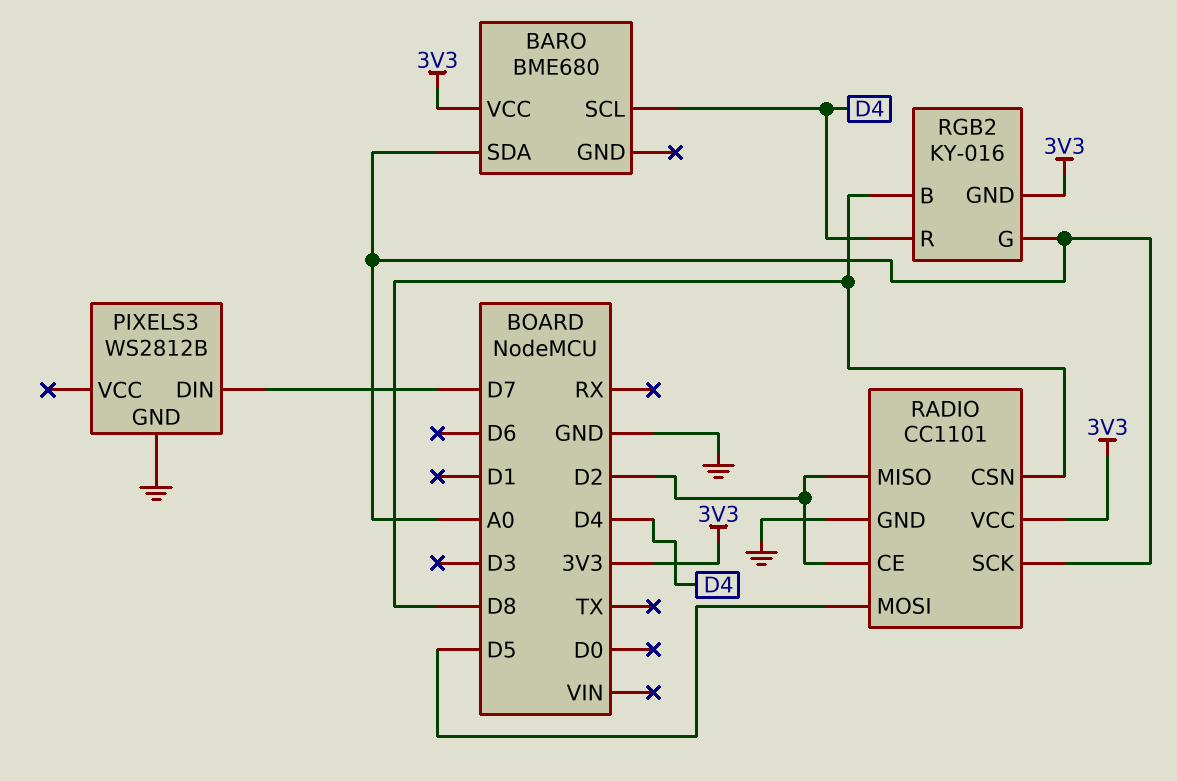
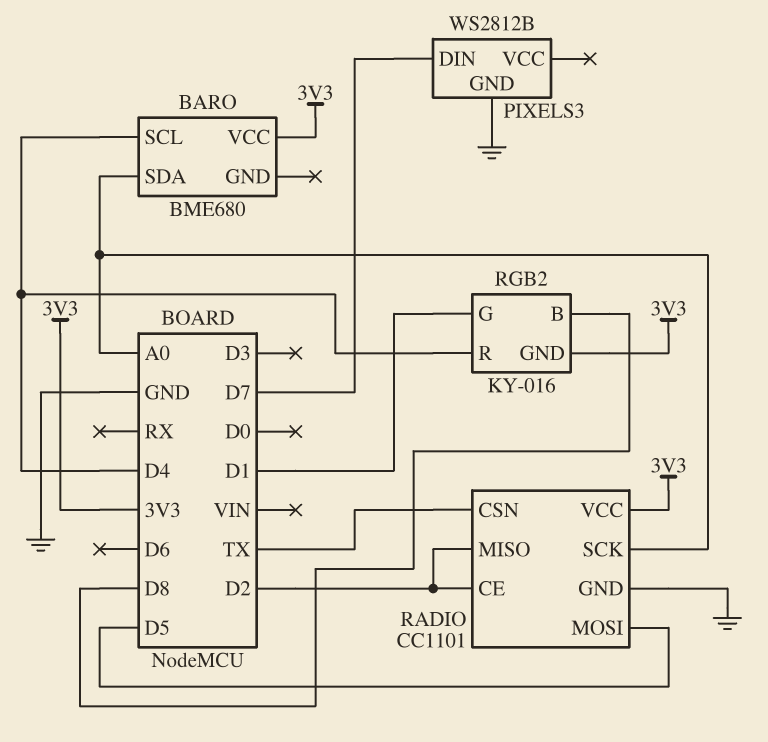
RADIO pin CSN: D8 -> TX
RGB2 pin G: A0 -> D1

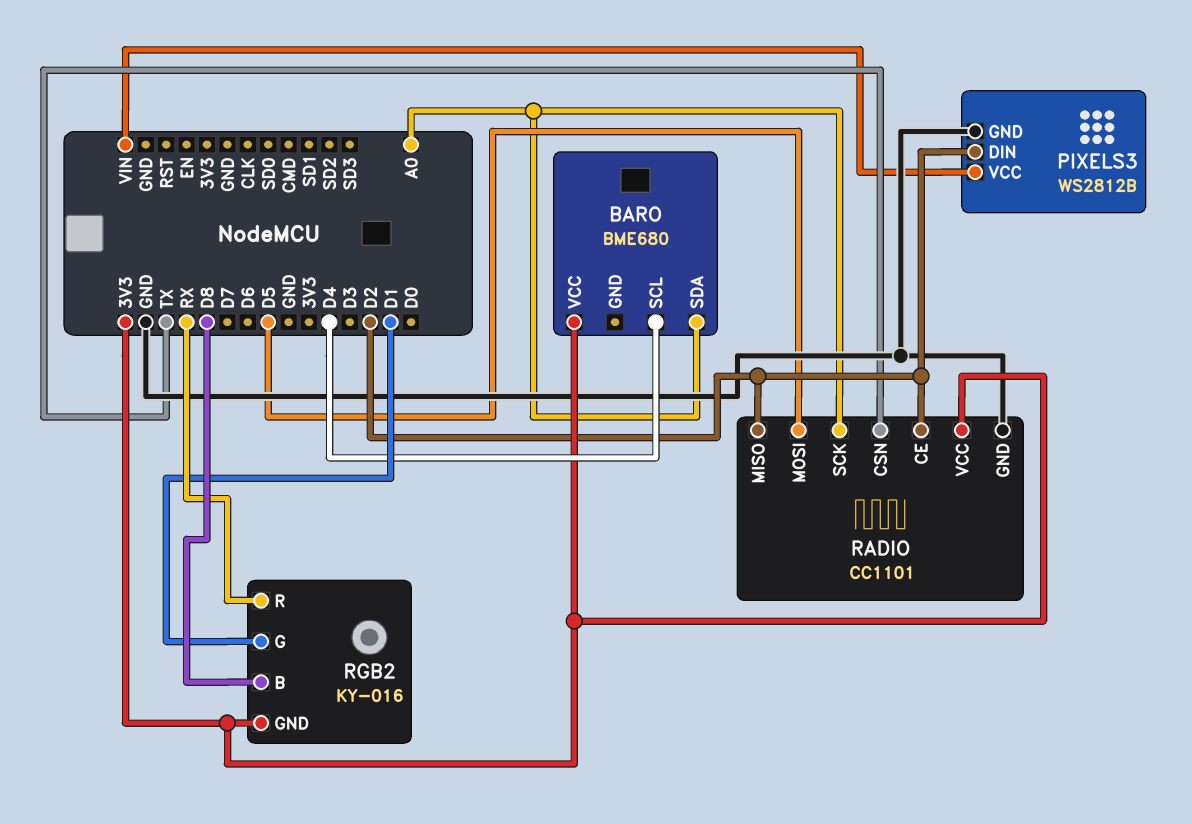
PIXELS3 pin DIN: D7 -> D2
PIXELS3 pin VCC: none -> VIN
RGB2 pin R: D4 -> RX

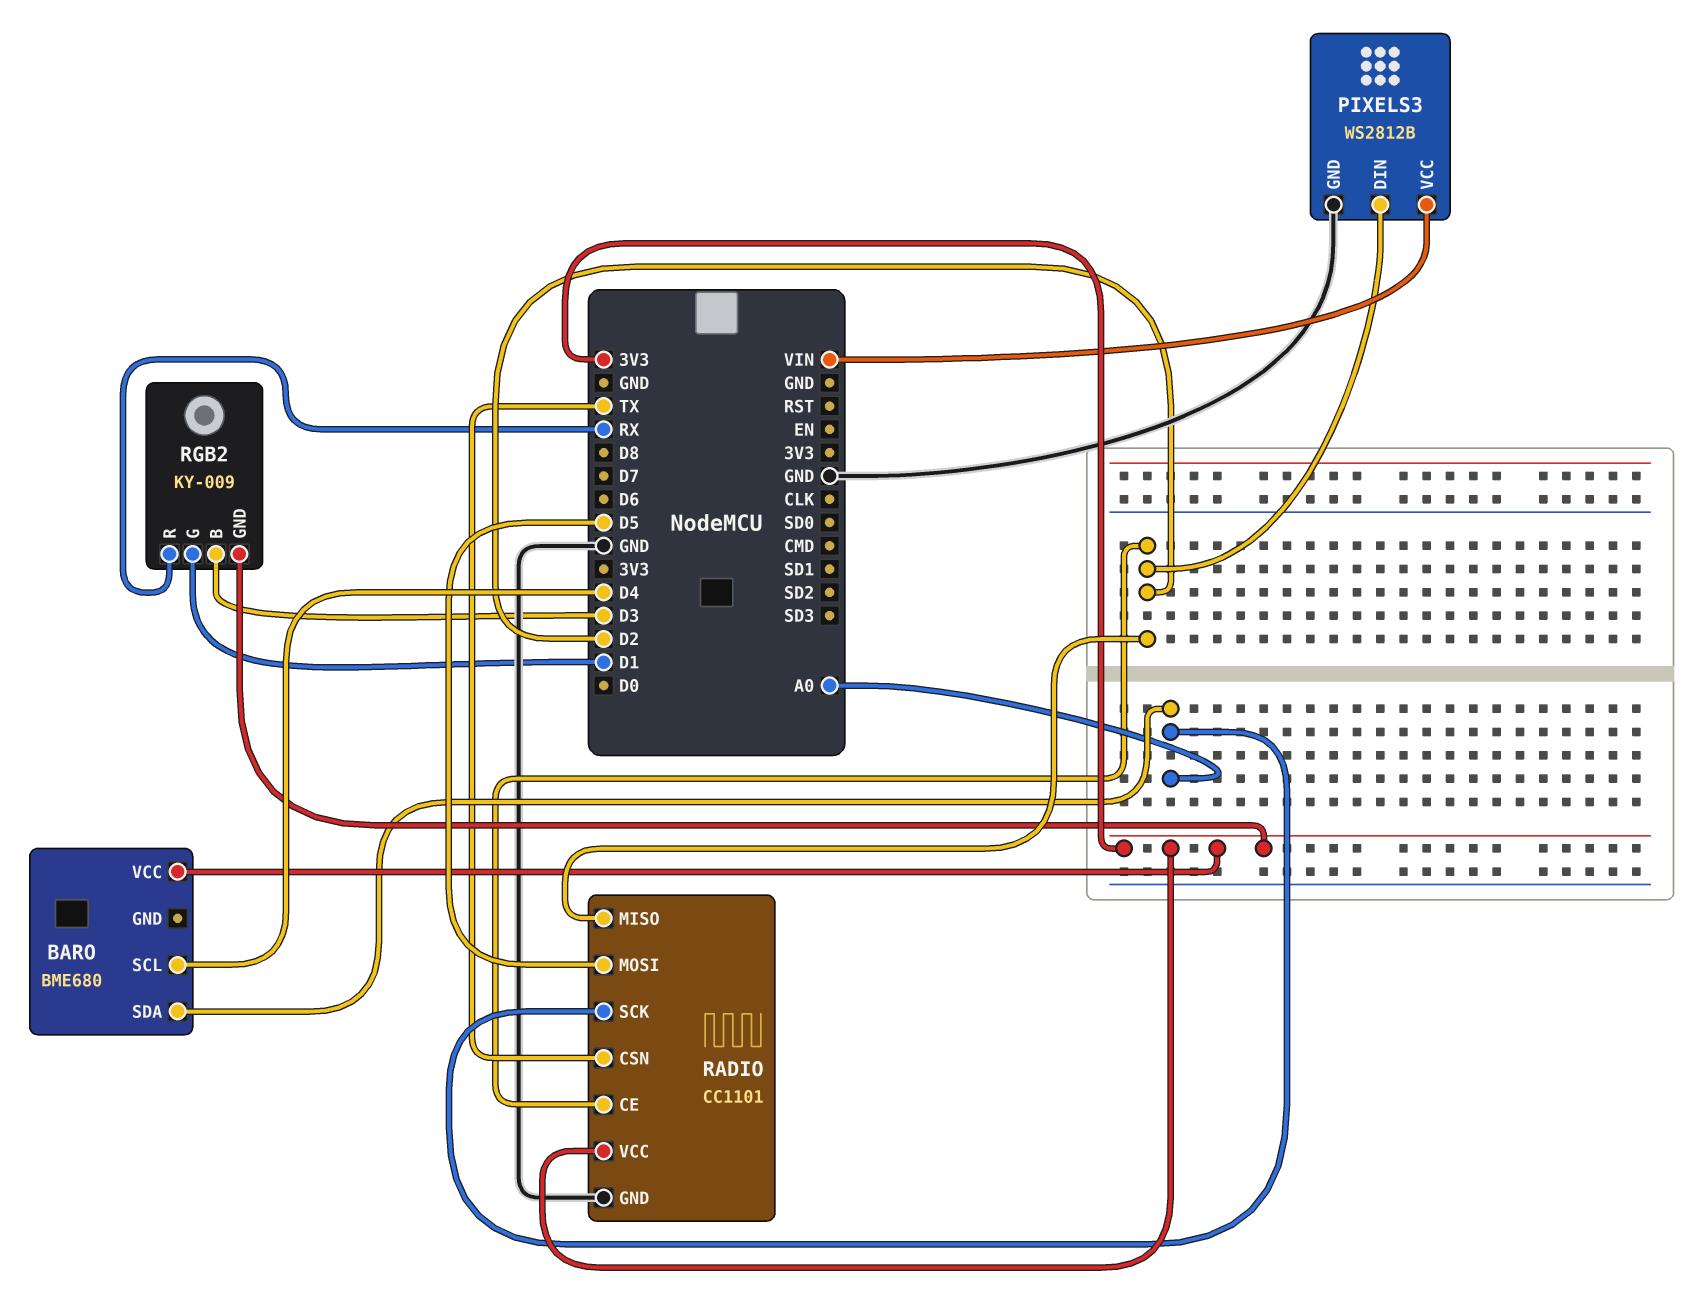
RGB2: KY-016 -> KY-009
RGB2 pin B: D8 -> D3

